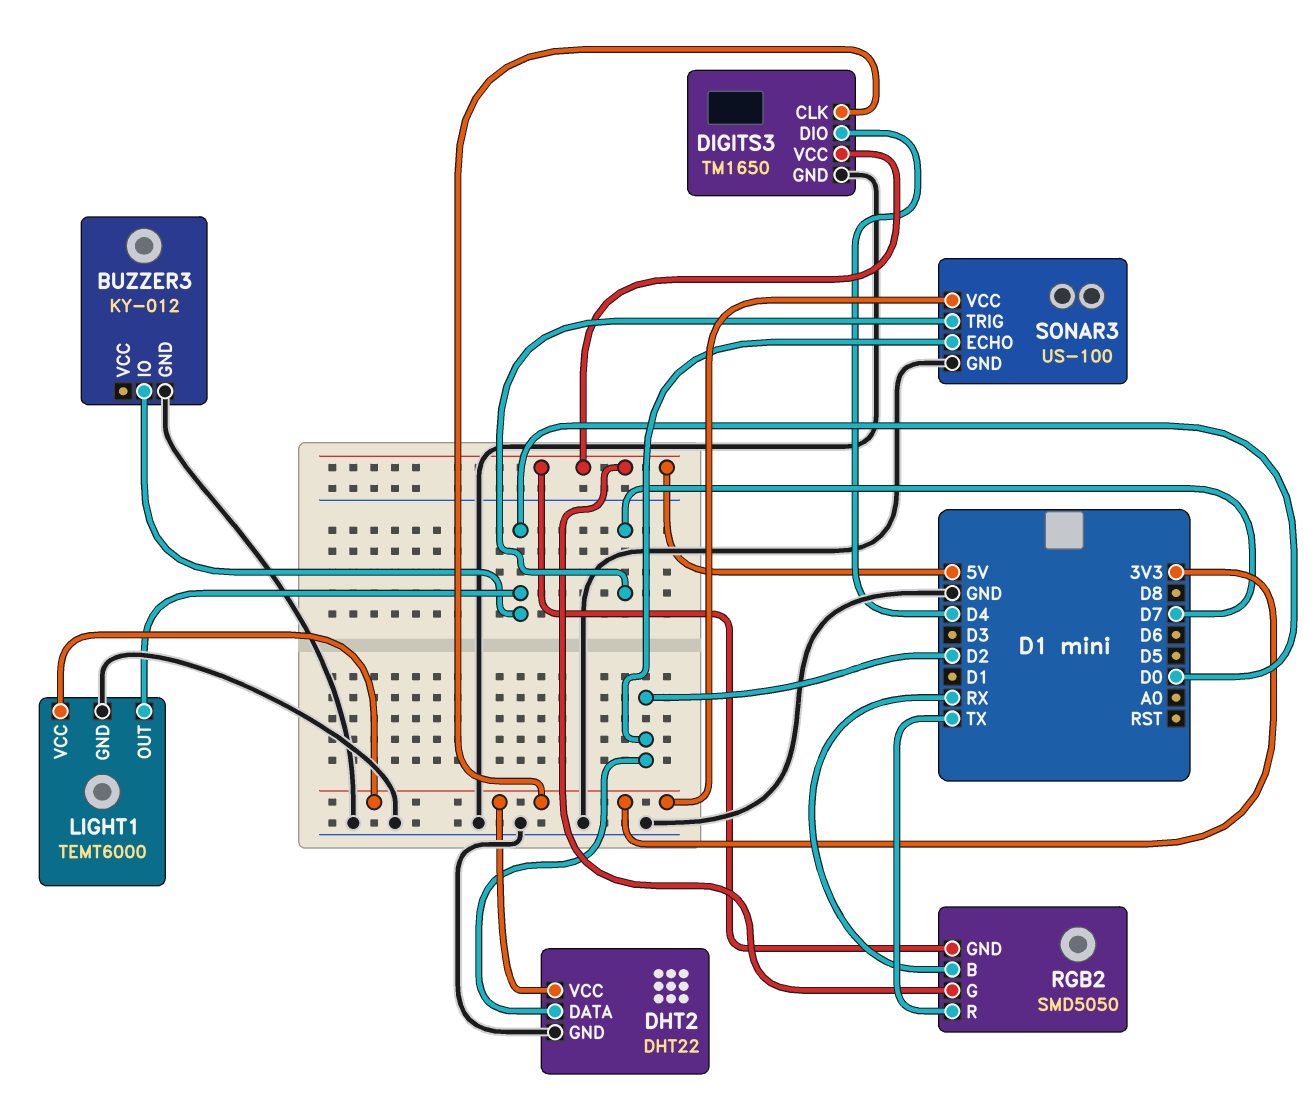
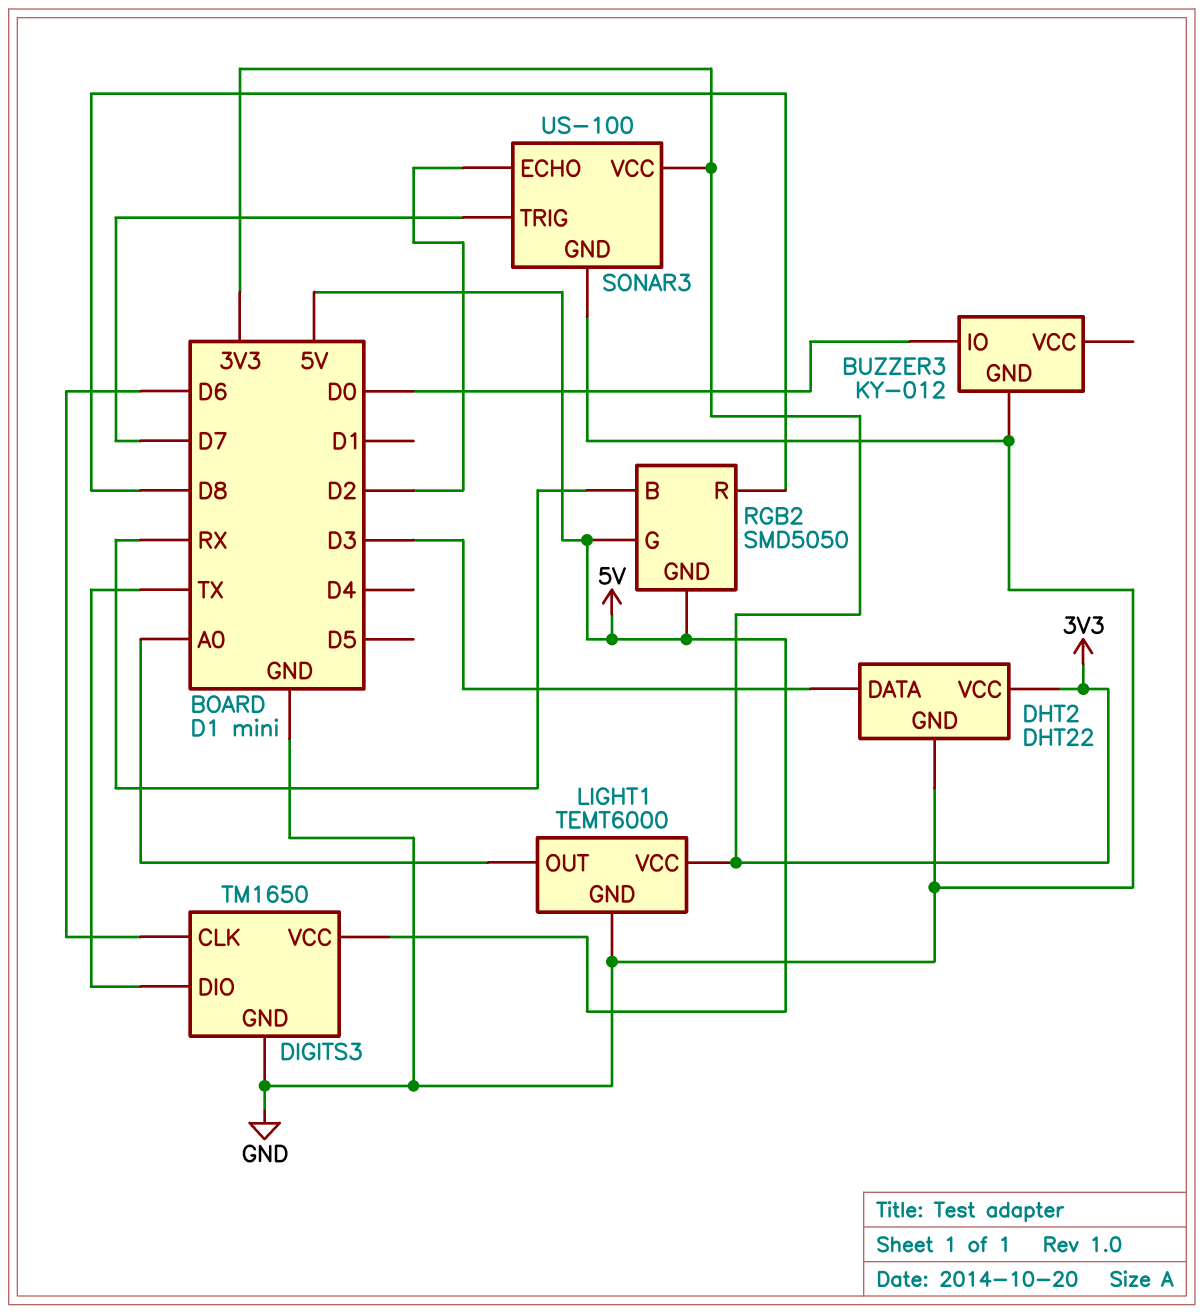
DHT2 pin DATA: D2 -> D3
DIGITS3 pin CLK: 3V3 -> D6
DIGITS3 pin DIO: D4 -> TX
LIGHT1 pin OUT: D0 -> A0
RGB2 pin R: TX -> D8

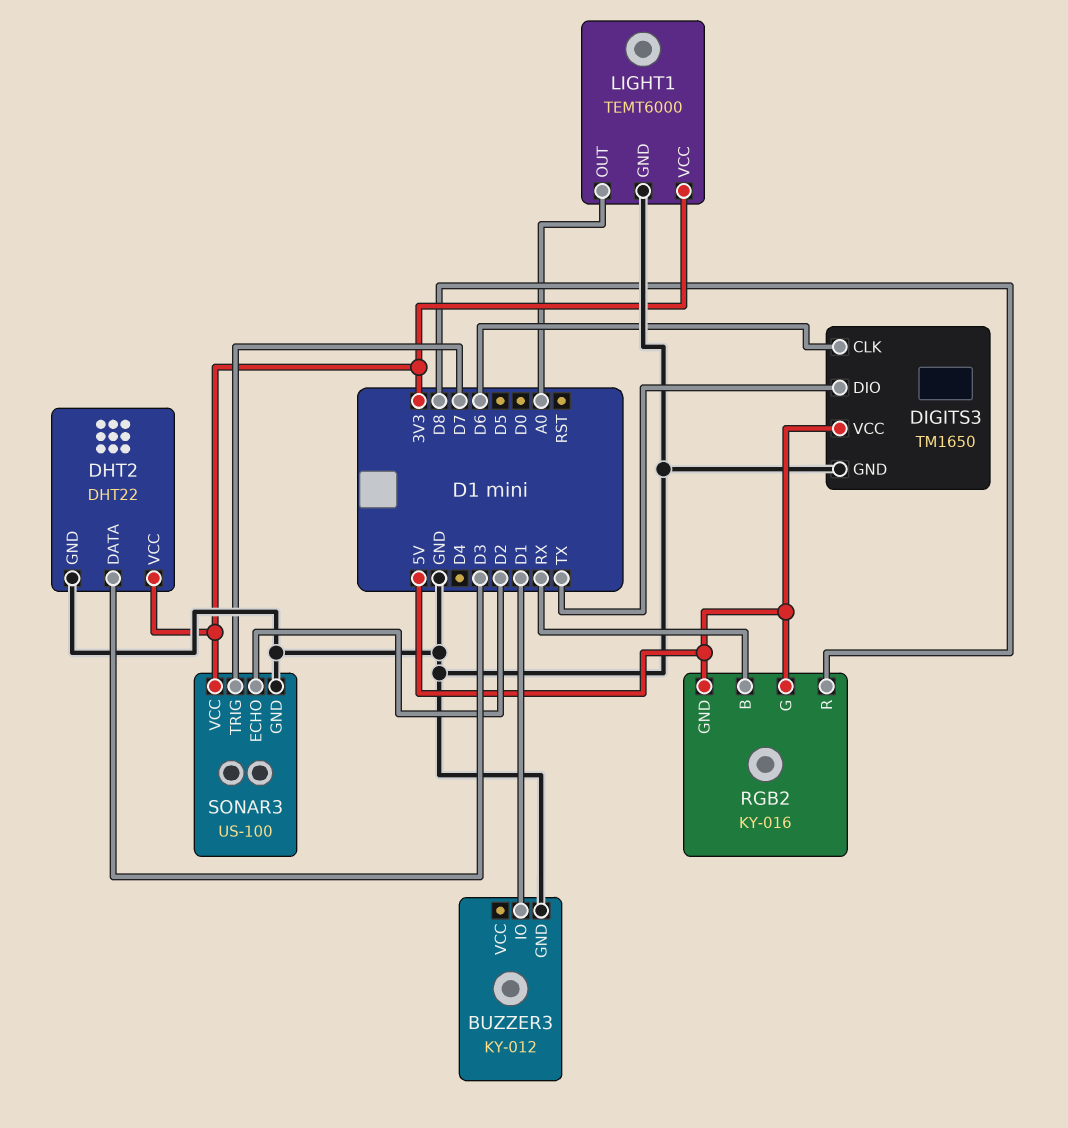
BUZZER3 pin IO: D0 -> D1
RGB2: SMD5050 -> KY-016

